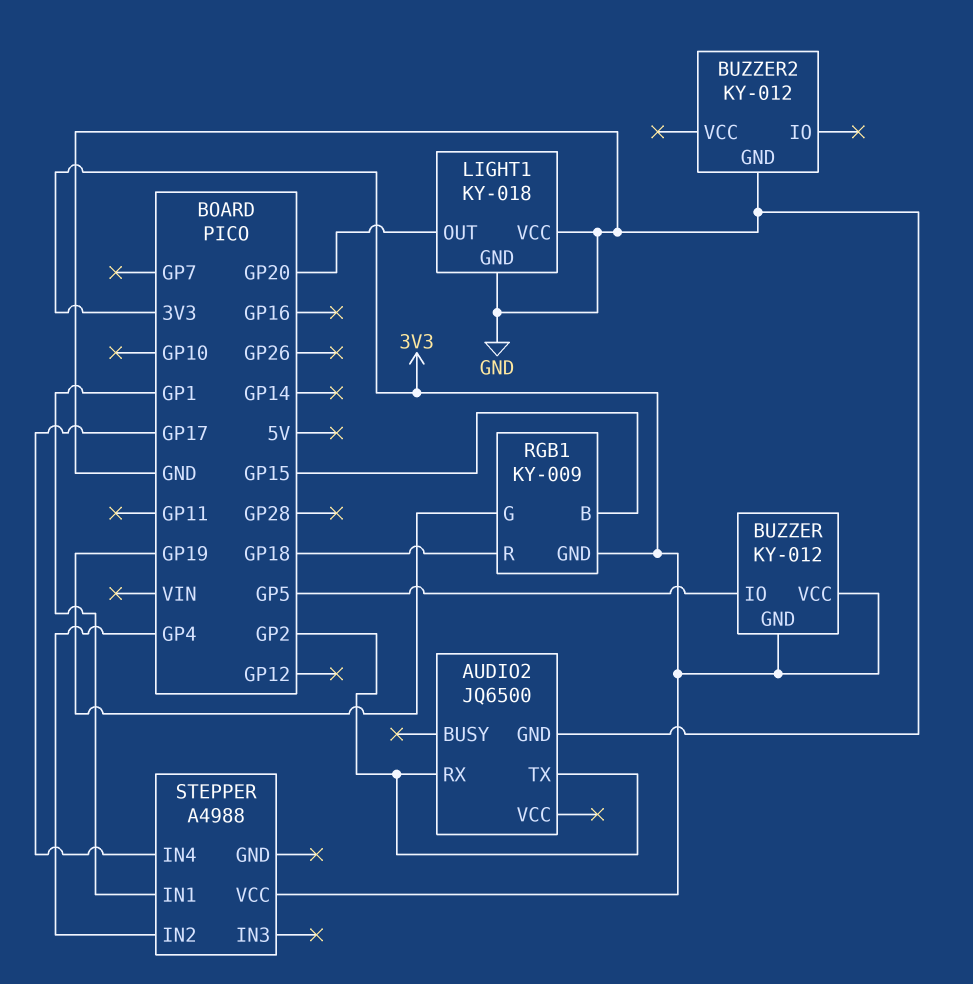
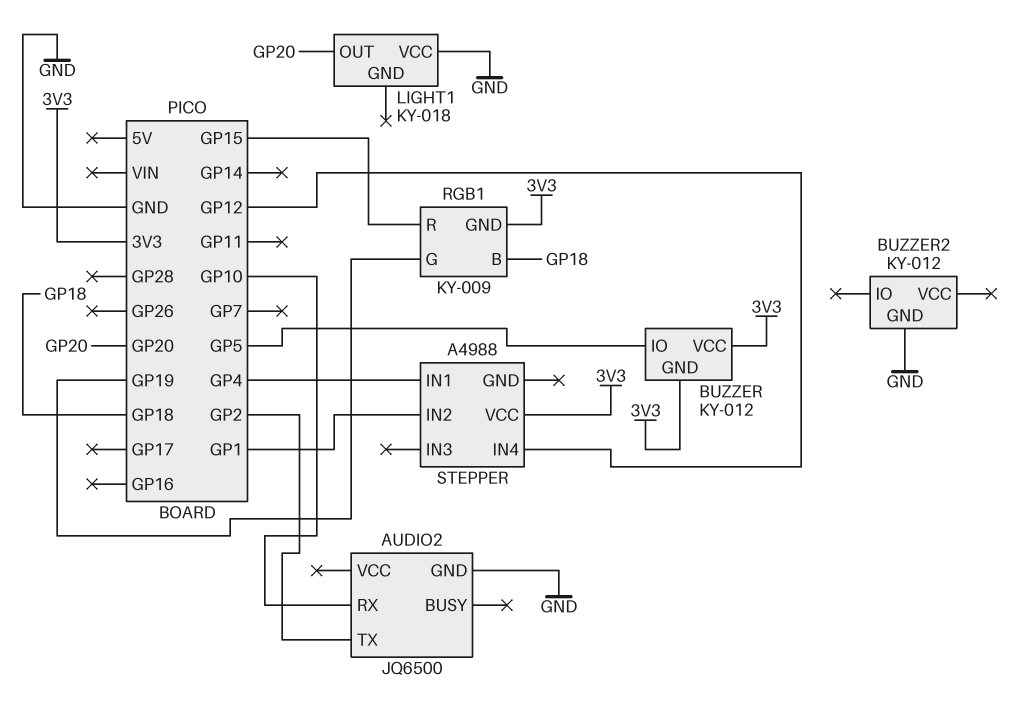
AUDIO2 pin RX: GP2 -> GP10
LIGHT1 pin GND: GND -> none
RGB1 pin B: GP15 -> GP18
RGB1 pin R: GP18 -> GP15
STEPPER pin IN1: GP1 -> GP4
STEPPER pin IN2: GP4 -> GP1
STEPPER pin IN4: GP17 -> GP12

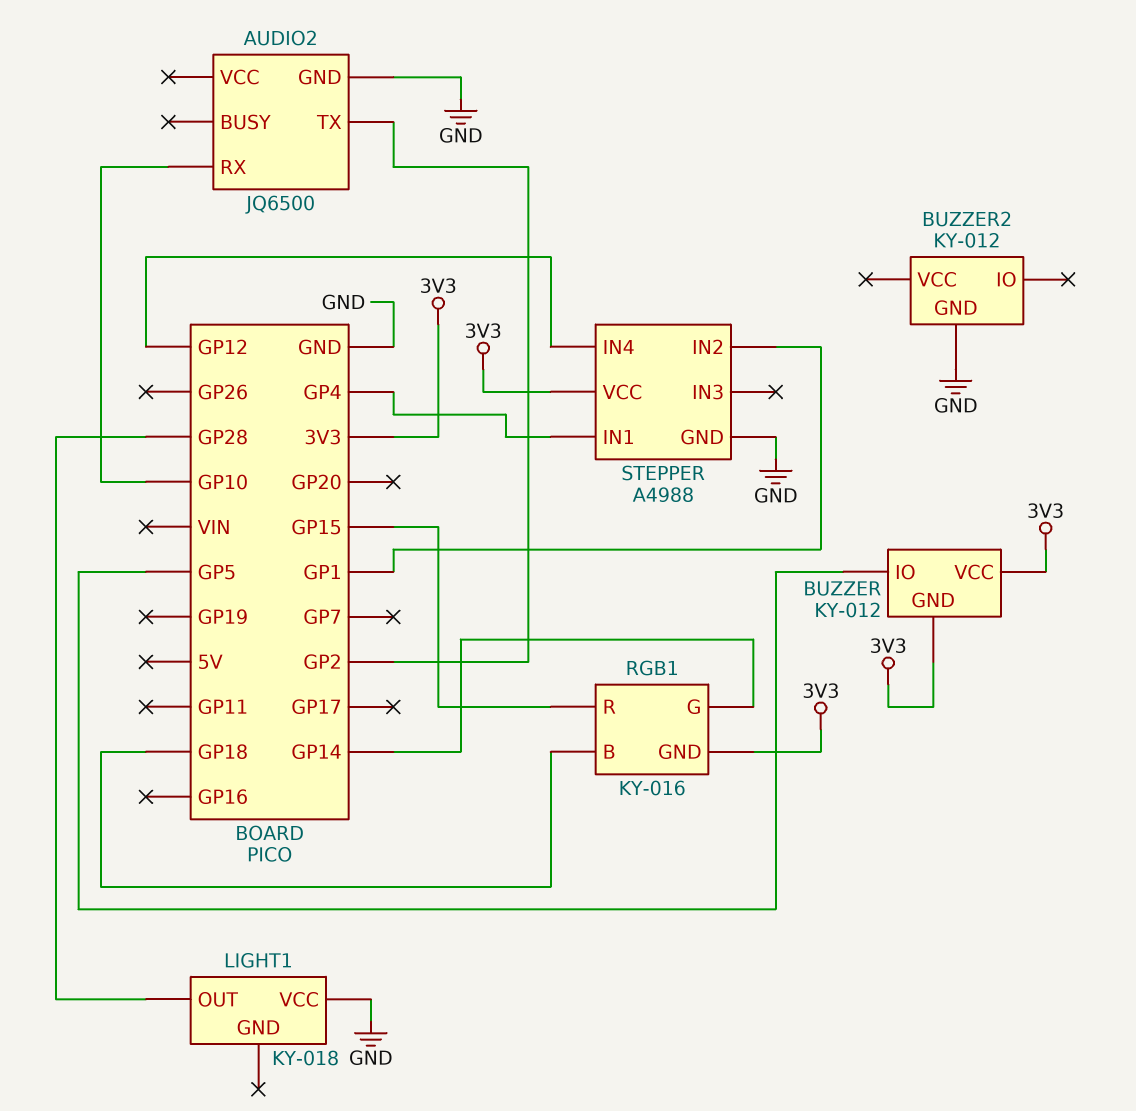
LIGHT1 pin OUT: GP20 -> GP28
RGB1: KY-009 -> KY-016
RGB1 pin G: GP19 -> GP14
STEPPER pin GND: none -> GND

